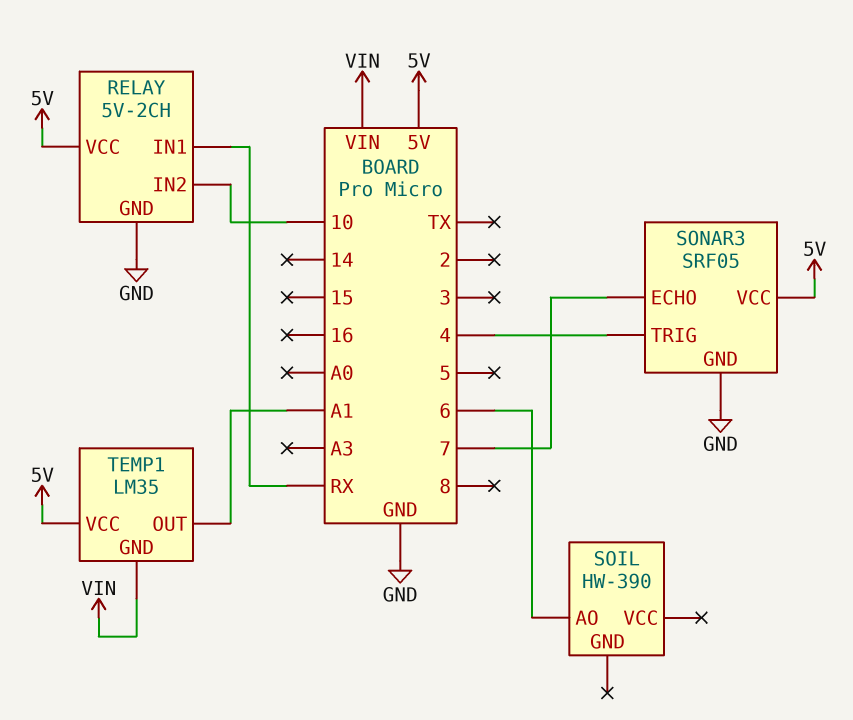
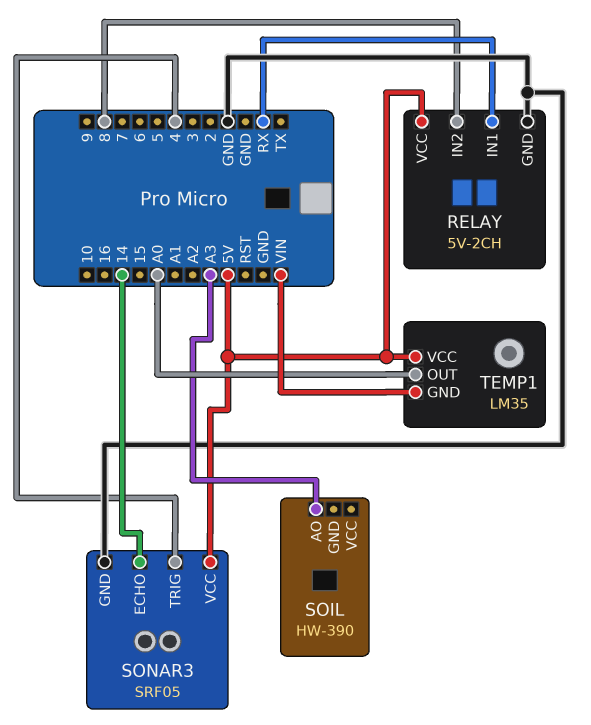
RELAY pin IN2: 10 -> 8
SOIL pin AO: 6 -> A3
SONAR3 pin ECHO: 7 -> 14
TEMP1 pin OUT: A1 -> A0

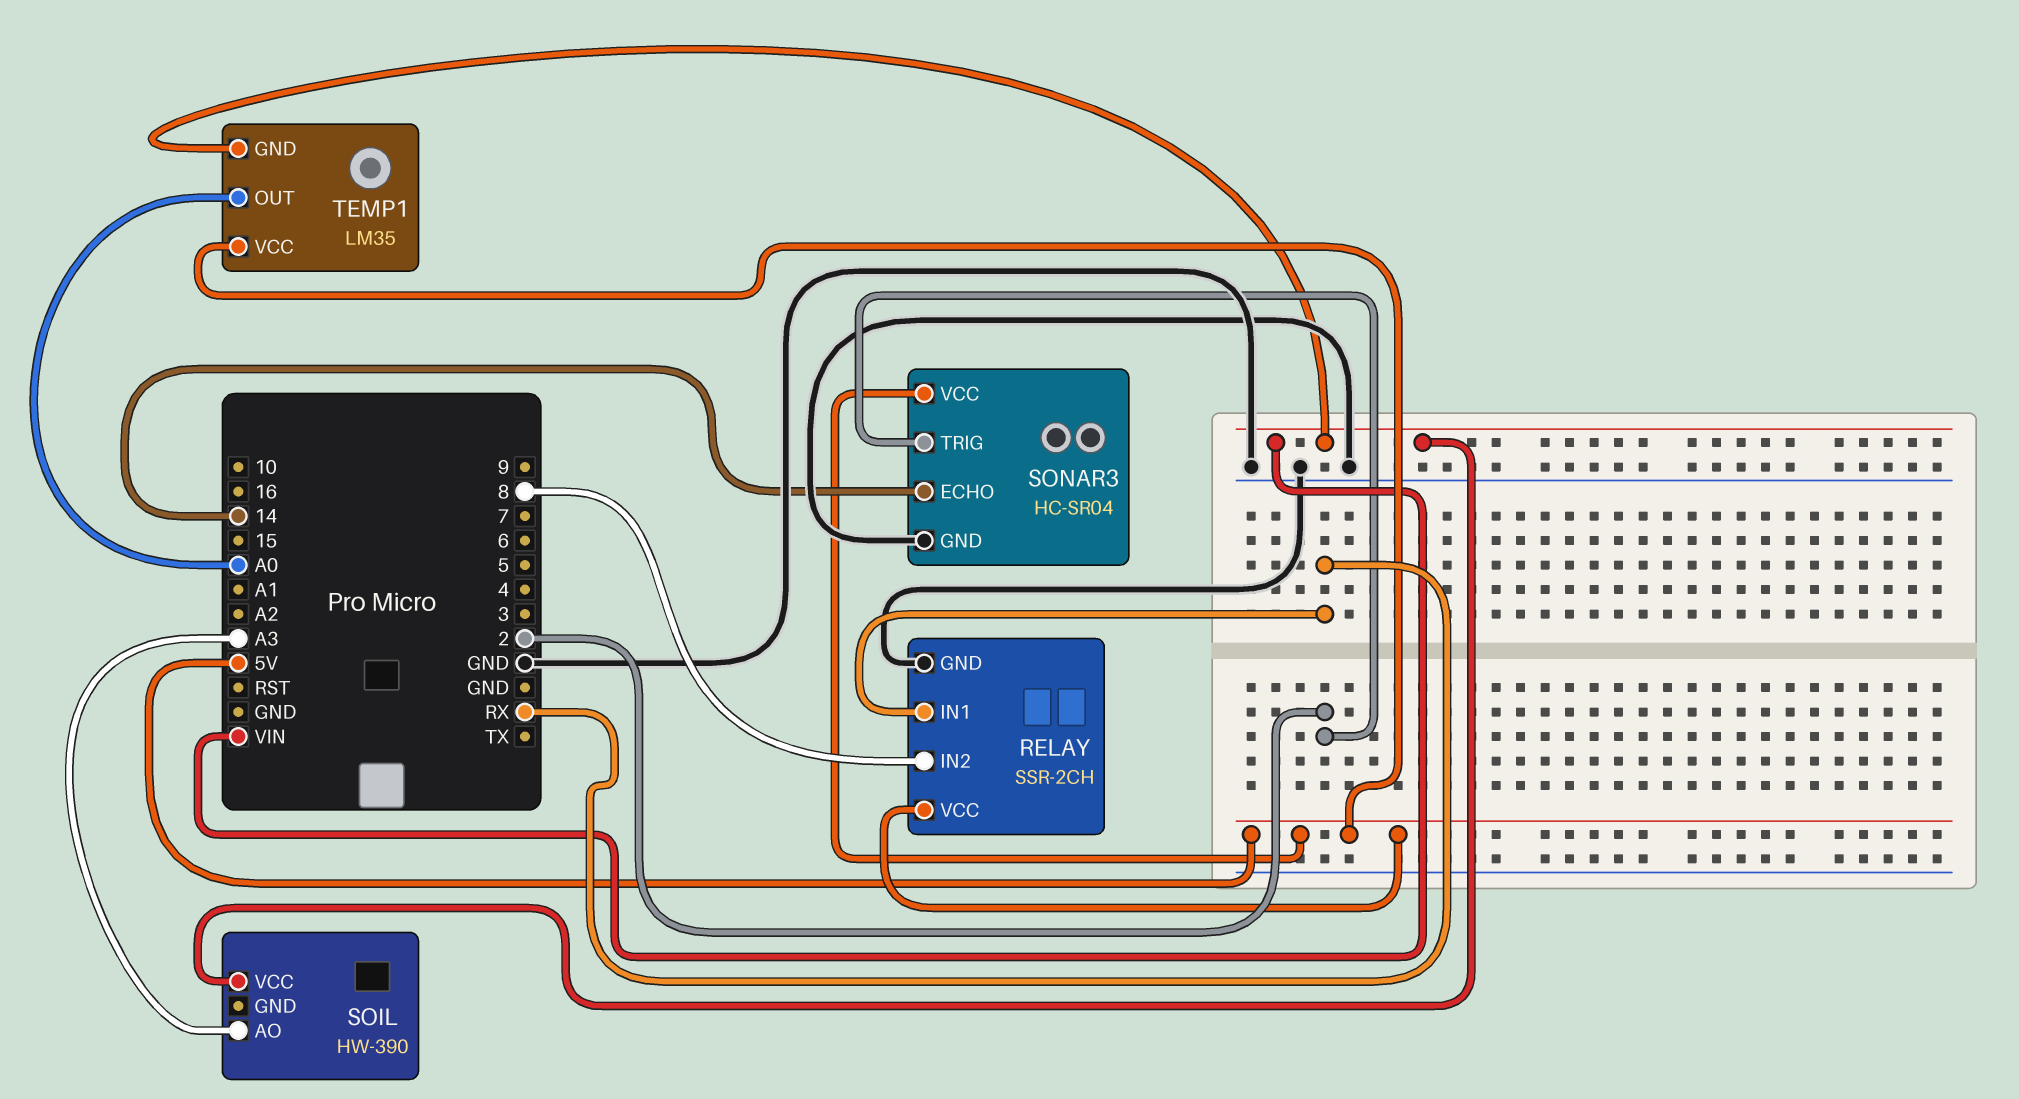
RELAY: 5V-2CH -> SSR-2CH
SOIL pin VCC: none -> VIN
SONAR3: SRF05 -> HC-SR04
SONAR3 pin TRIG: 4 -> 2

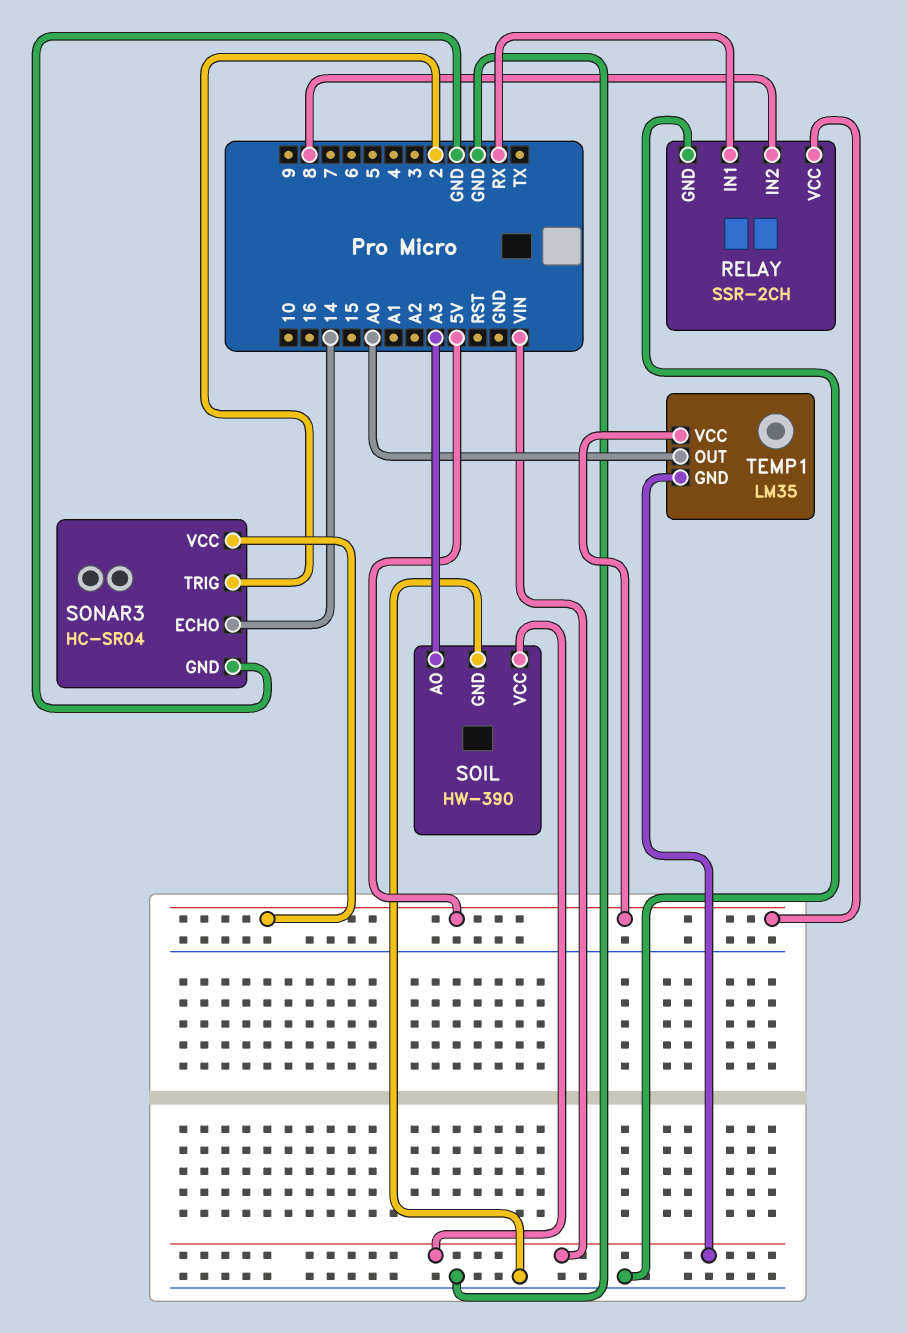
SOIL pin GND: none -> GND

